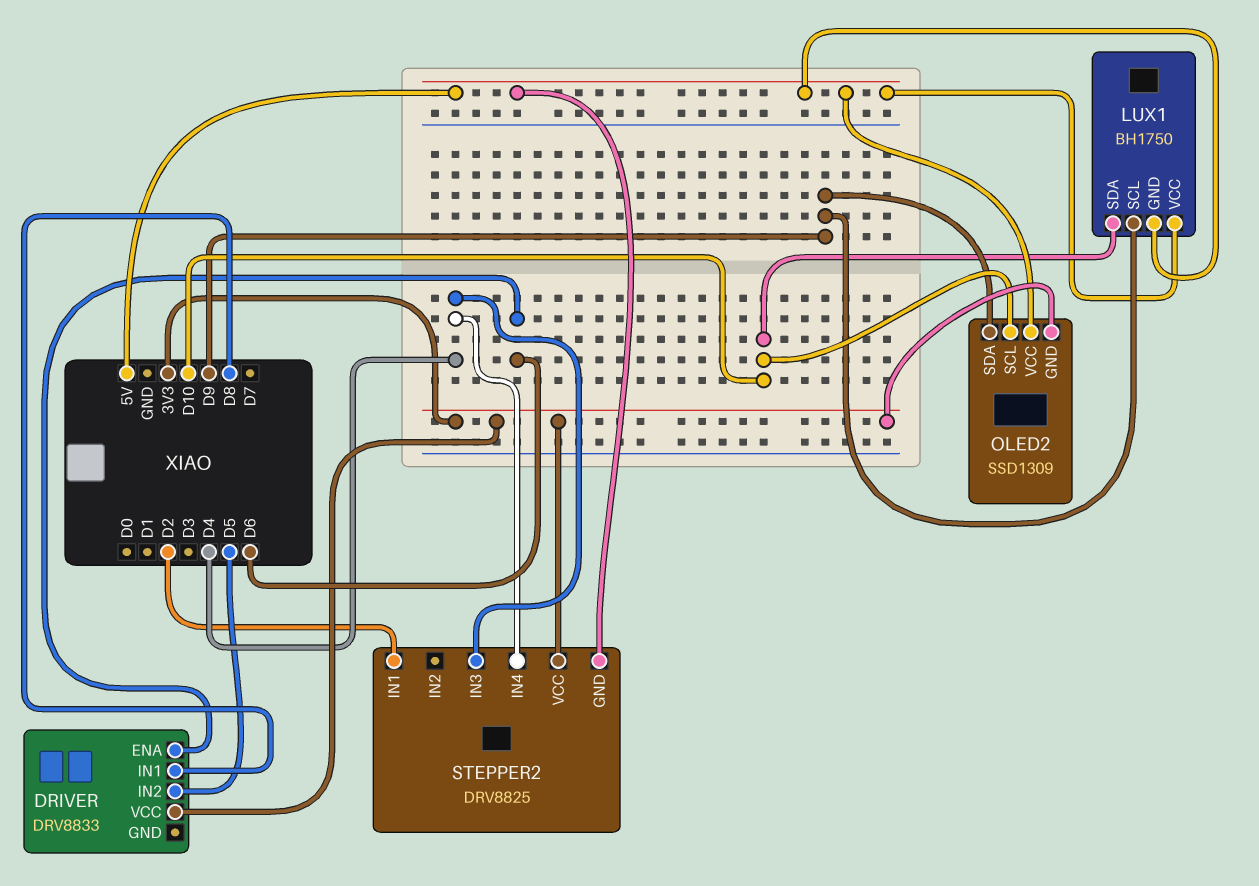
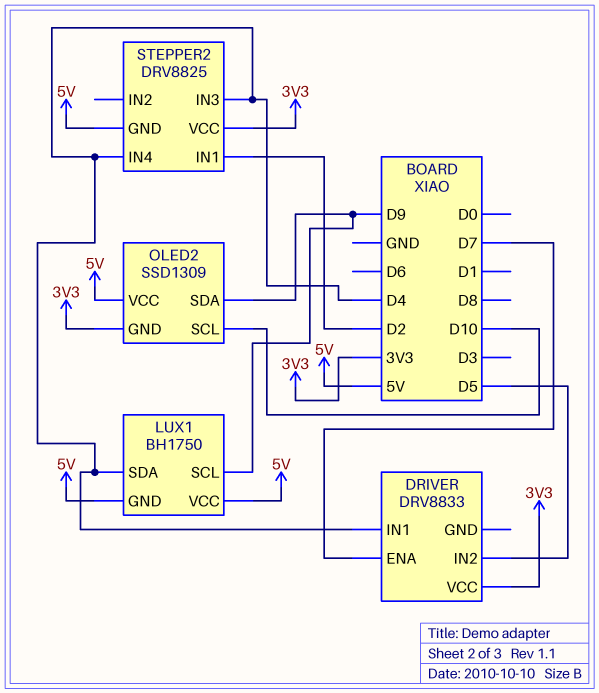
DRIVER pin ENA: D6 -> D7
DRIVER pin IN1: D8 -> D4
LUX1 pin SDA: D10 -> D4

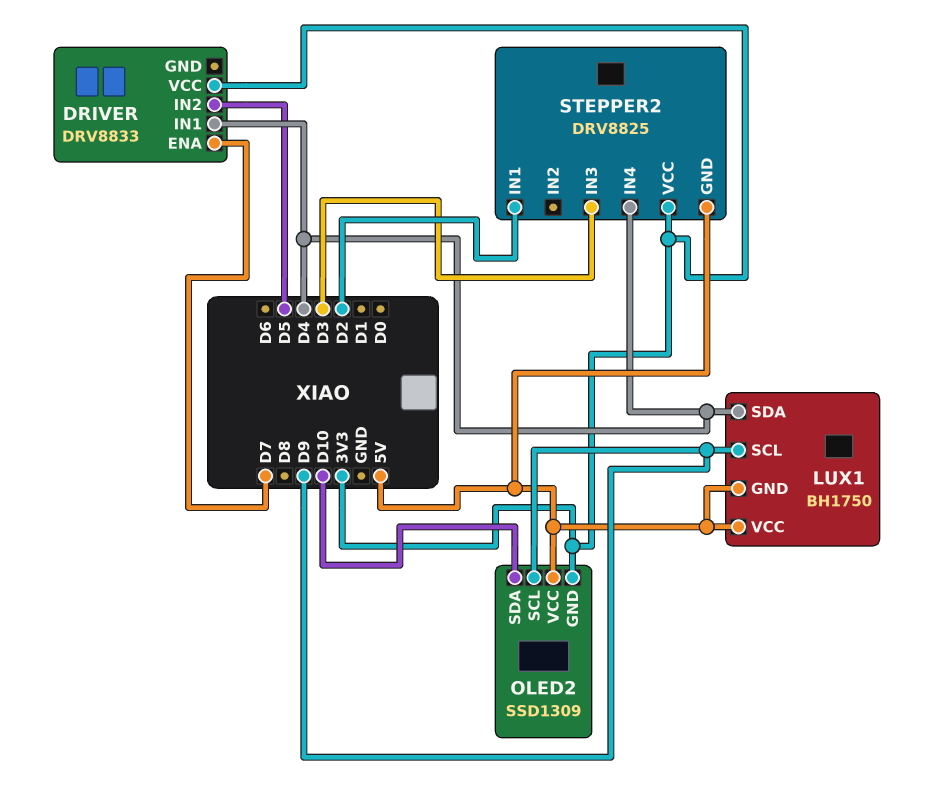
OLED2 pin SCL: D10 -> D9
OLED2 pin SDA: D9 -> D10
STEPPER2 pin IN3: D4 -> D3

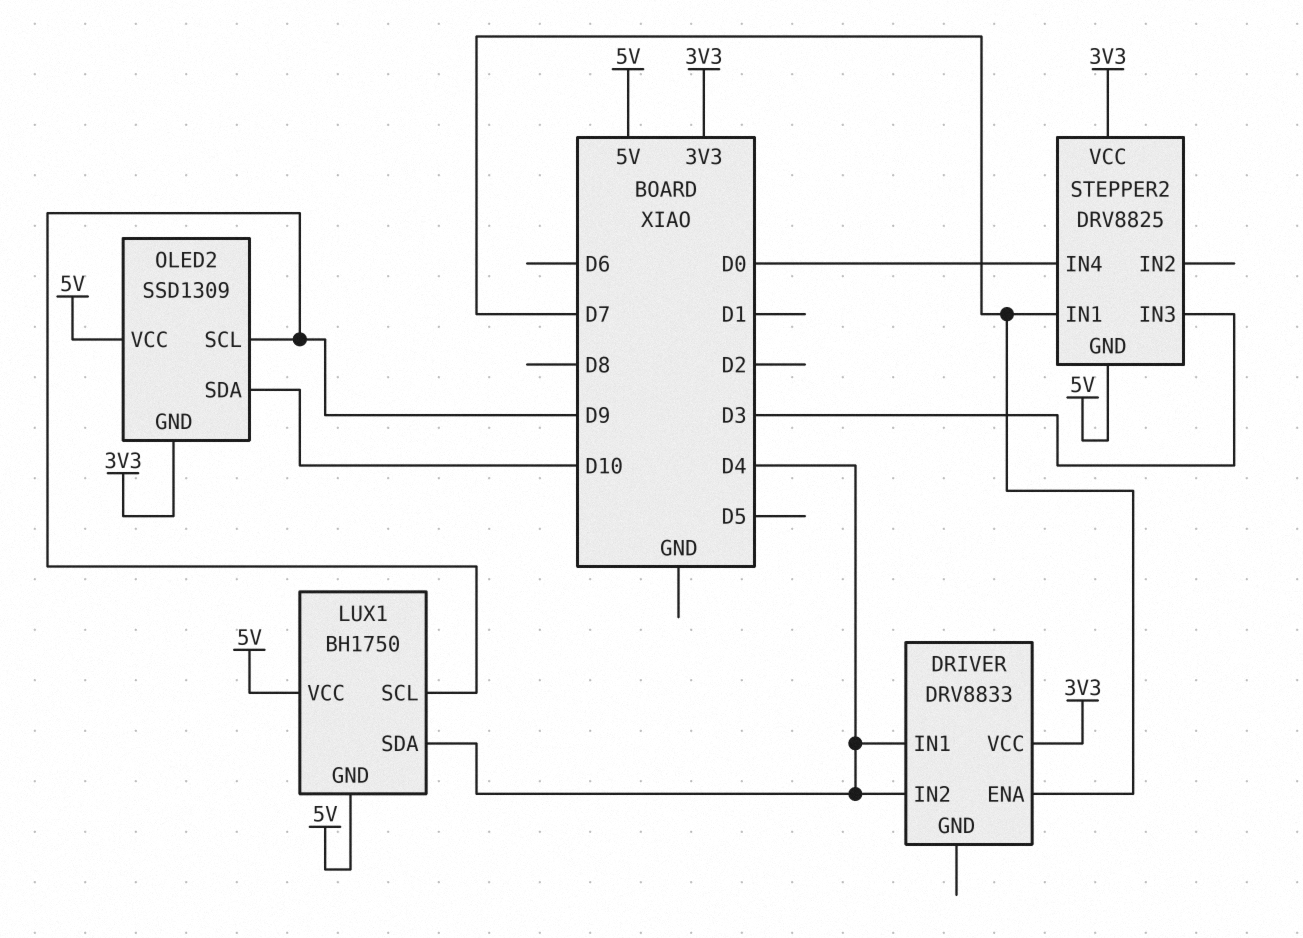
DRIVER pin IN2: D5 -> D4
STEPPER2 pin IN1: D2 -> D7
STEPPER2 pin IN4: D4 -> D0

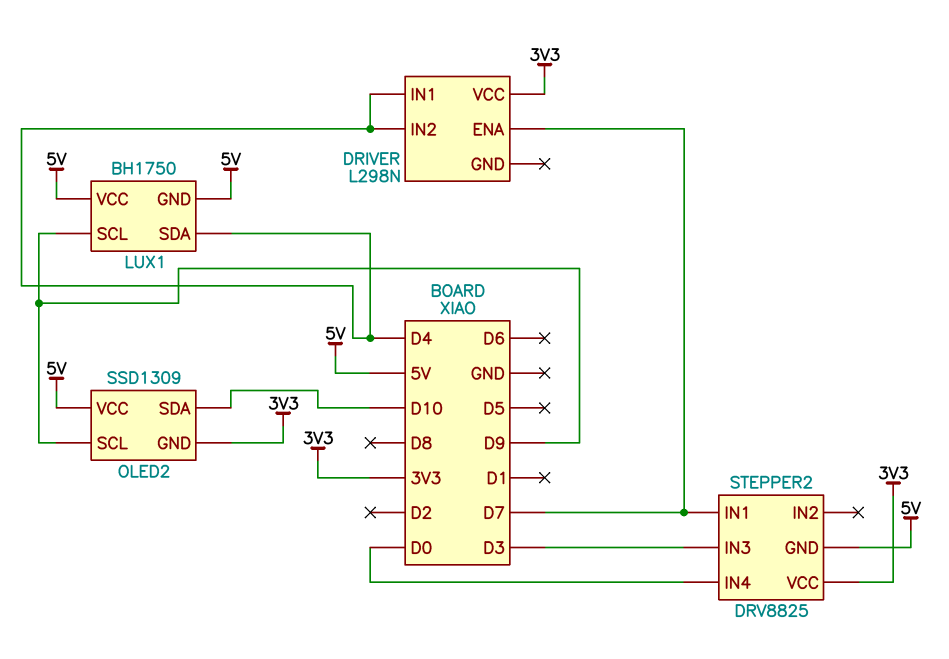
DRIVER: DRV8833 -> L298N

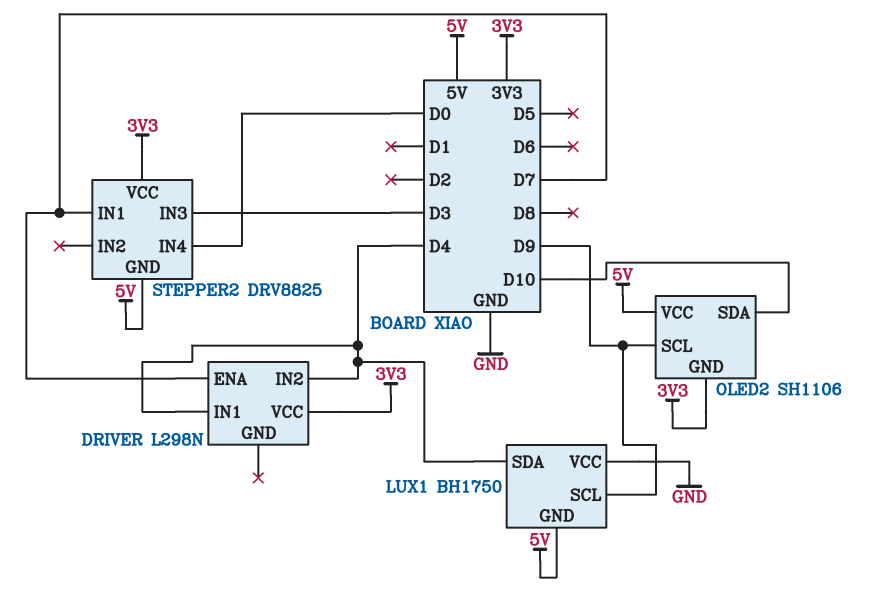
LUX1 pin VCC: 5V -> GND
OLED2: SSD1309 -> SH1106

